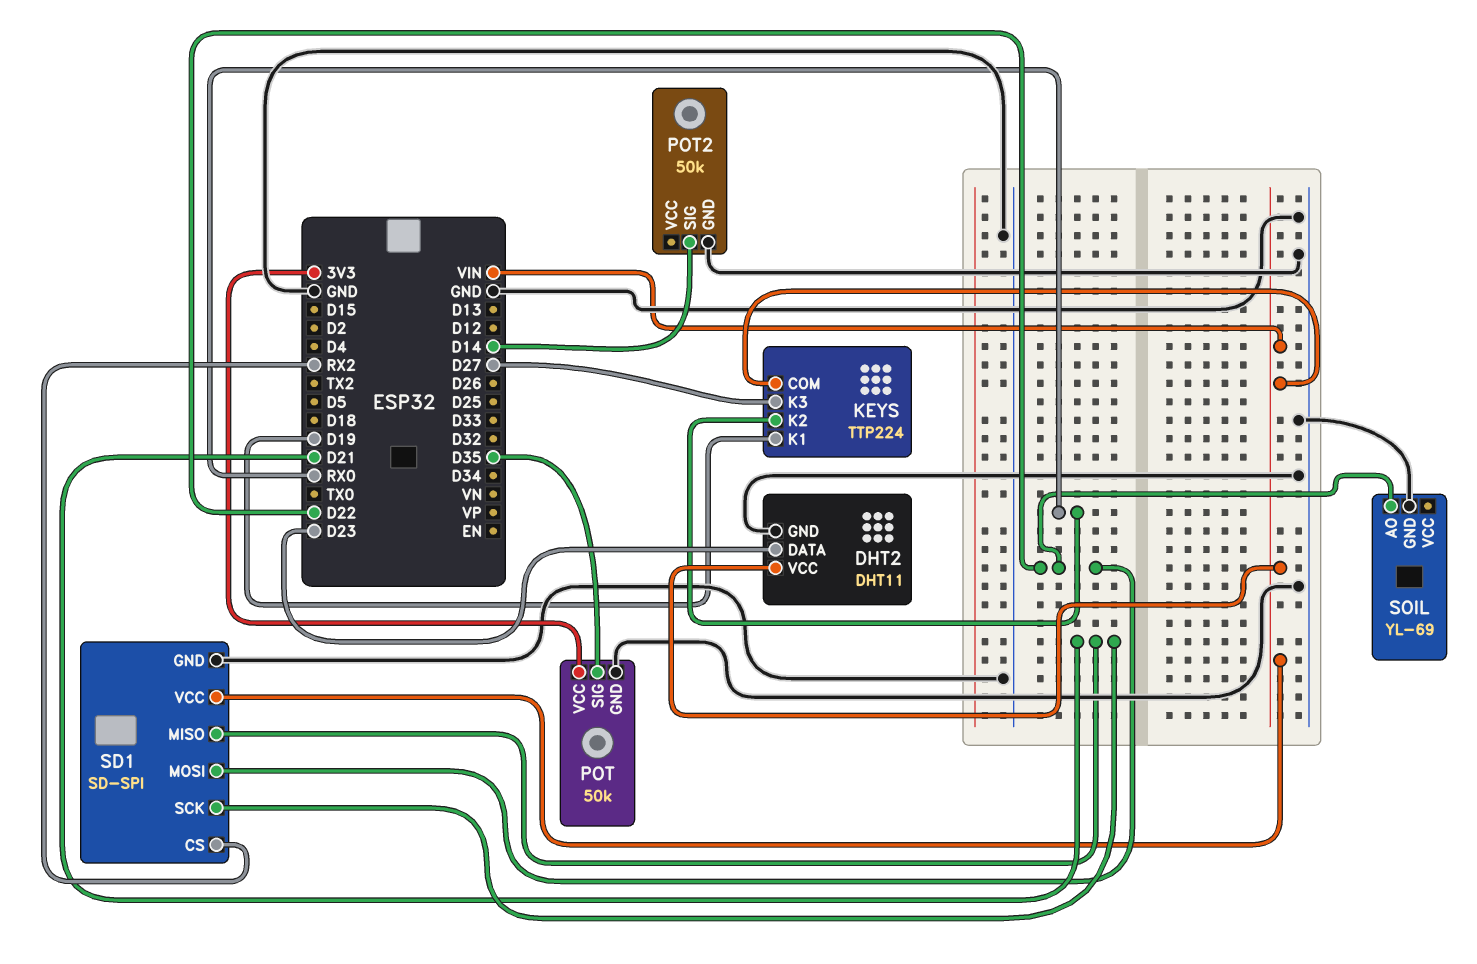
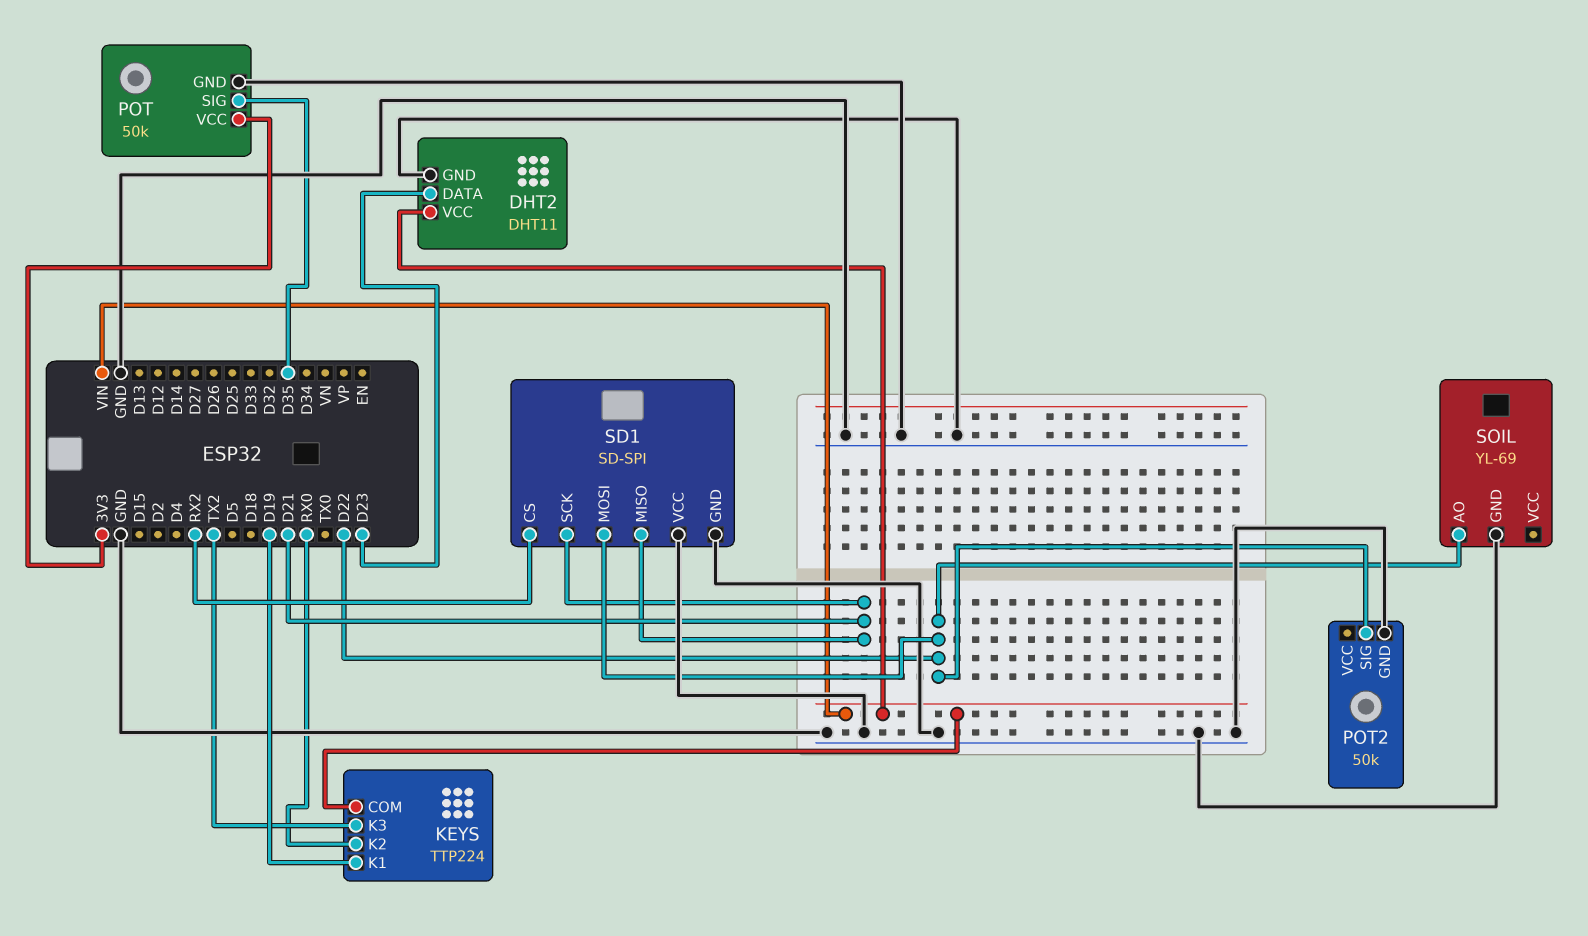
KEYS pin K3: D27 -> TX2
POT2 pin SIG: D14 -> D22
SD1 pin VCC: VIN -> GND

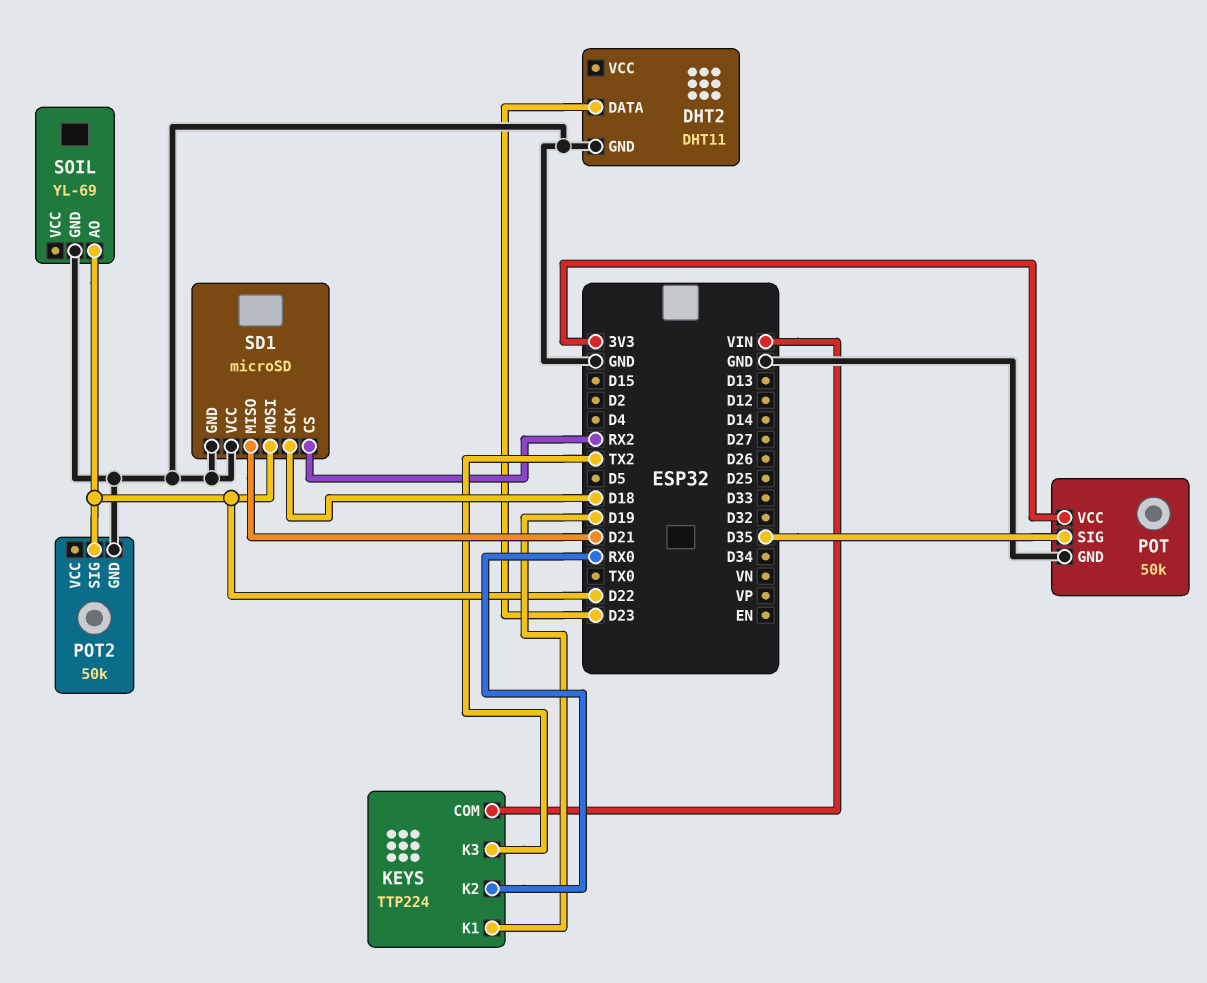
DHT2 pin VCC: VIN -> none
SD1: SD-SPI -> microSD
SD1 pin SCK: D21 -> D18

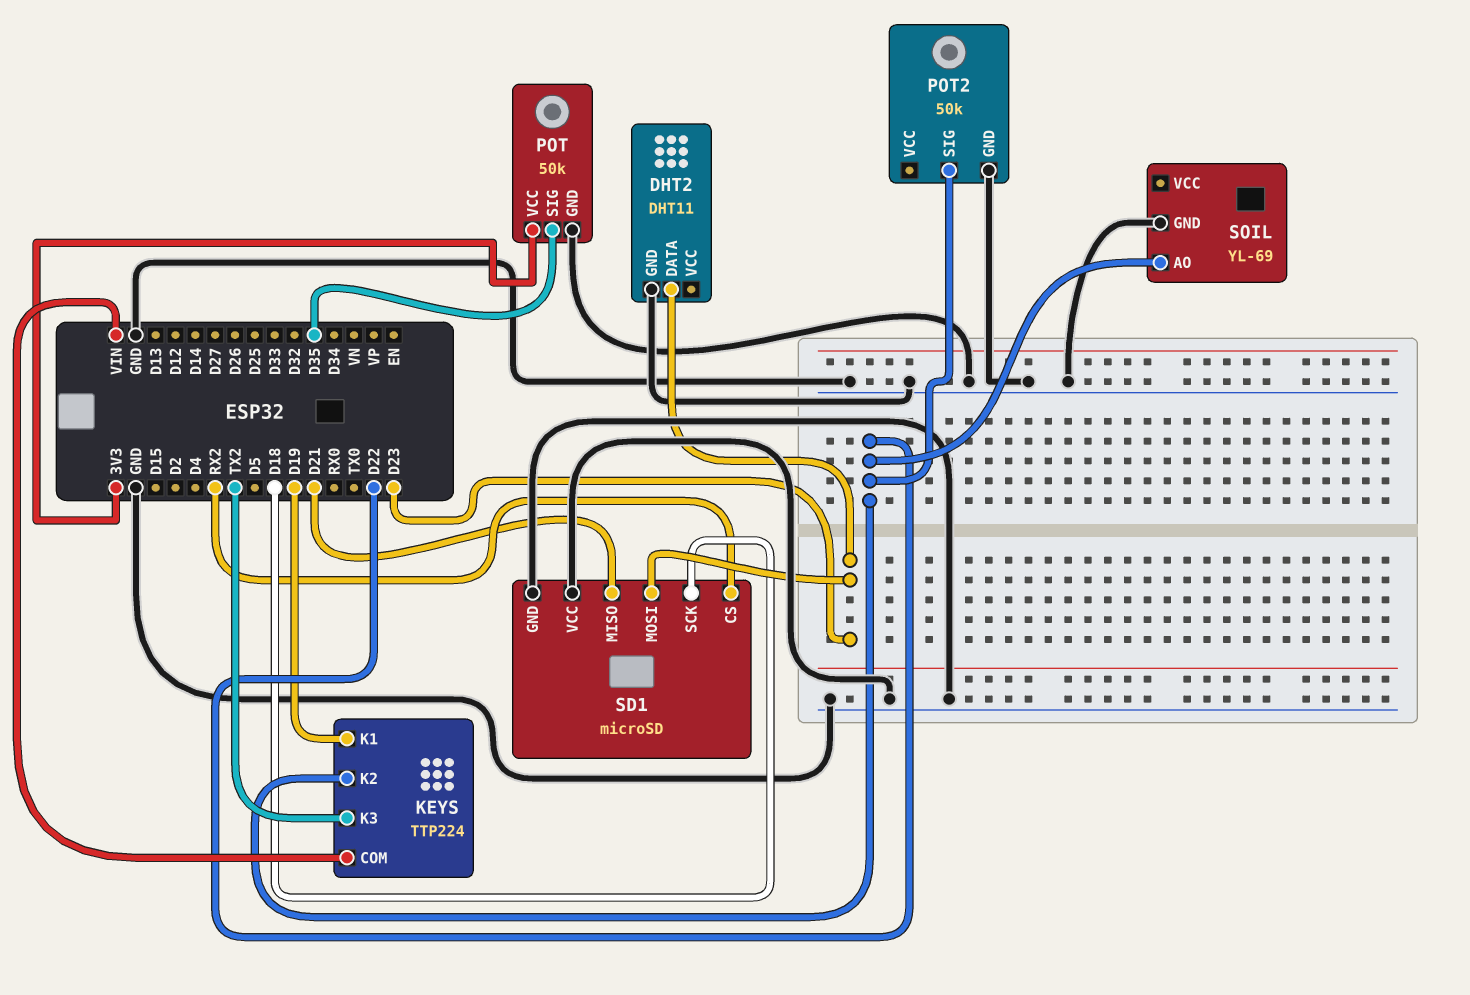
KEYS pin K2: RX0 -> D22
SD1 pin MOSI: D22 -> D23

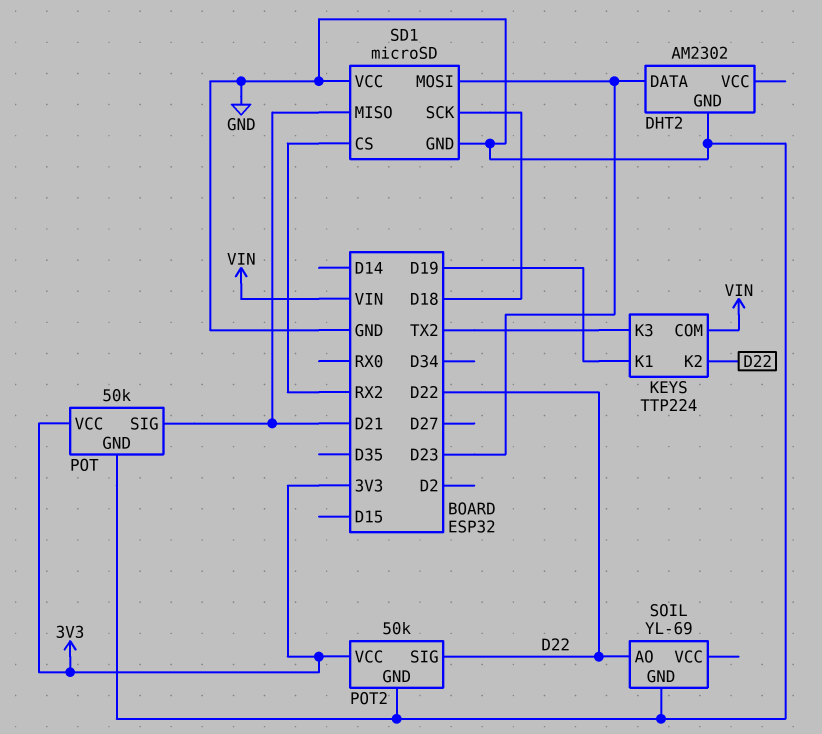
DHT2: DHT11 -> AM2302
POT pin SIG: D35 -> D21
POT2 pin VCC: none -> 3V3

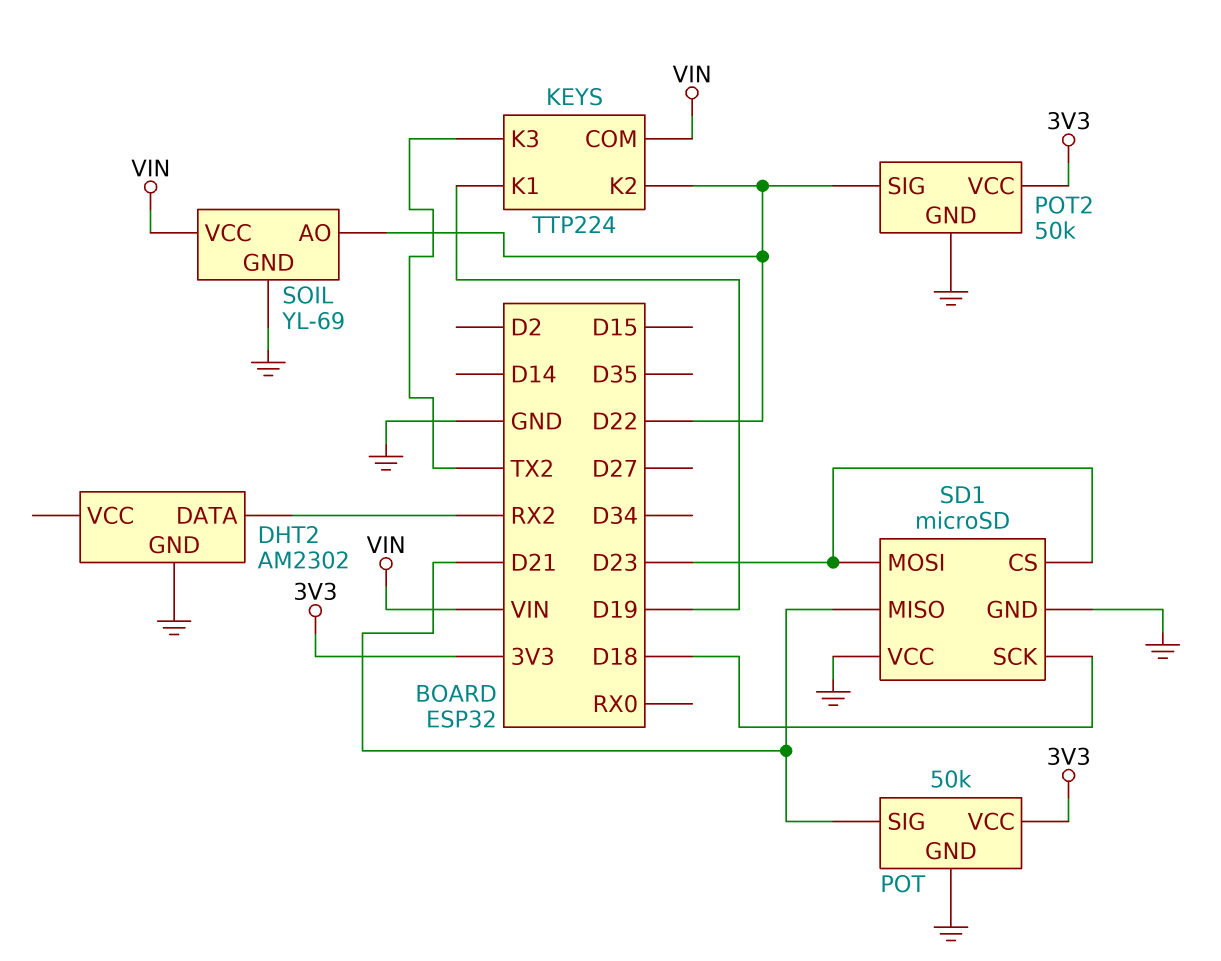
DHT2 pin DATA: D23 -> RX2
SD1 pin CS: RX2 -> D23
SOIL pin VCC: none -> VIN

